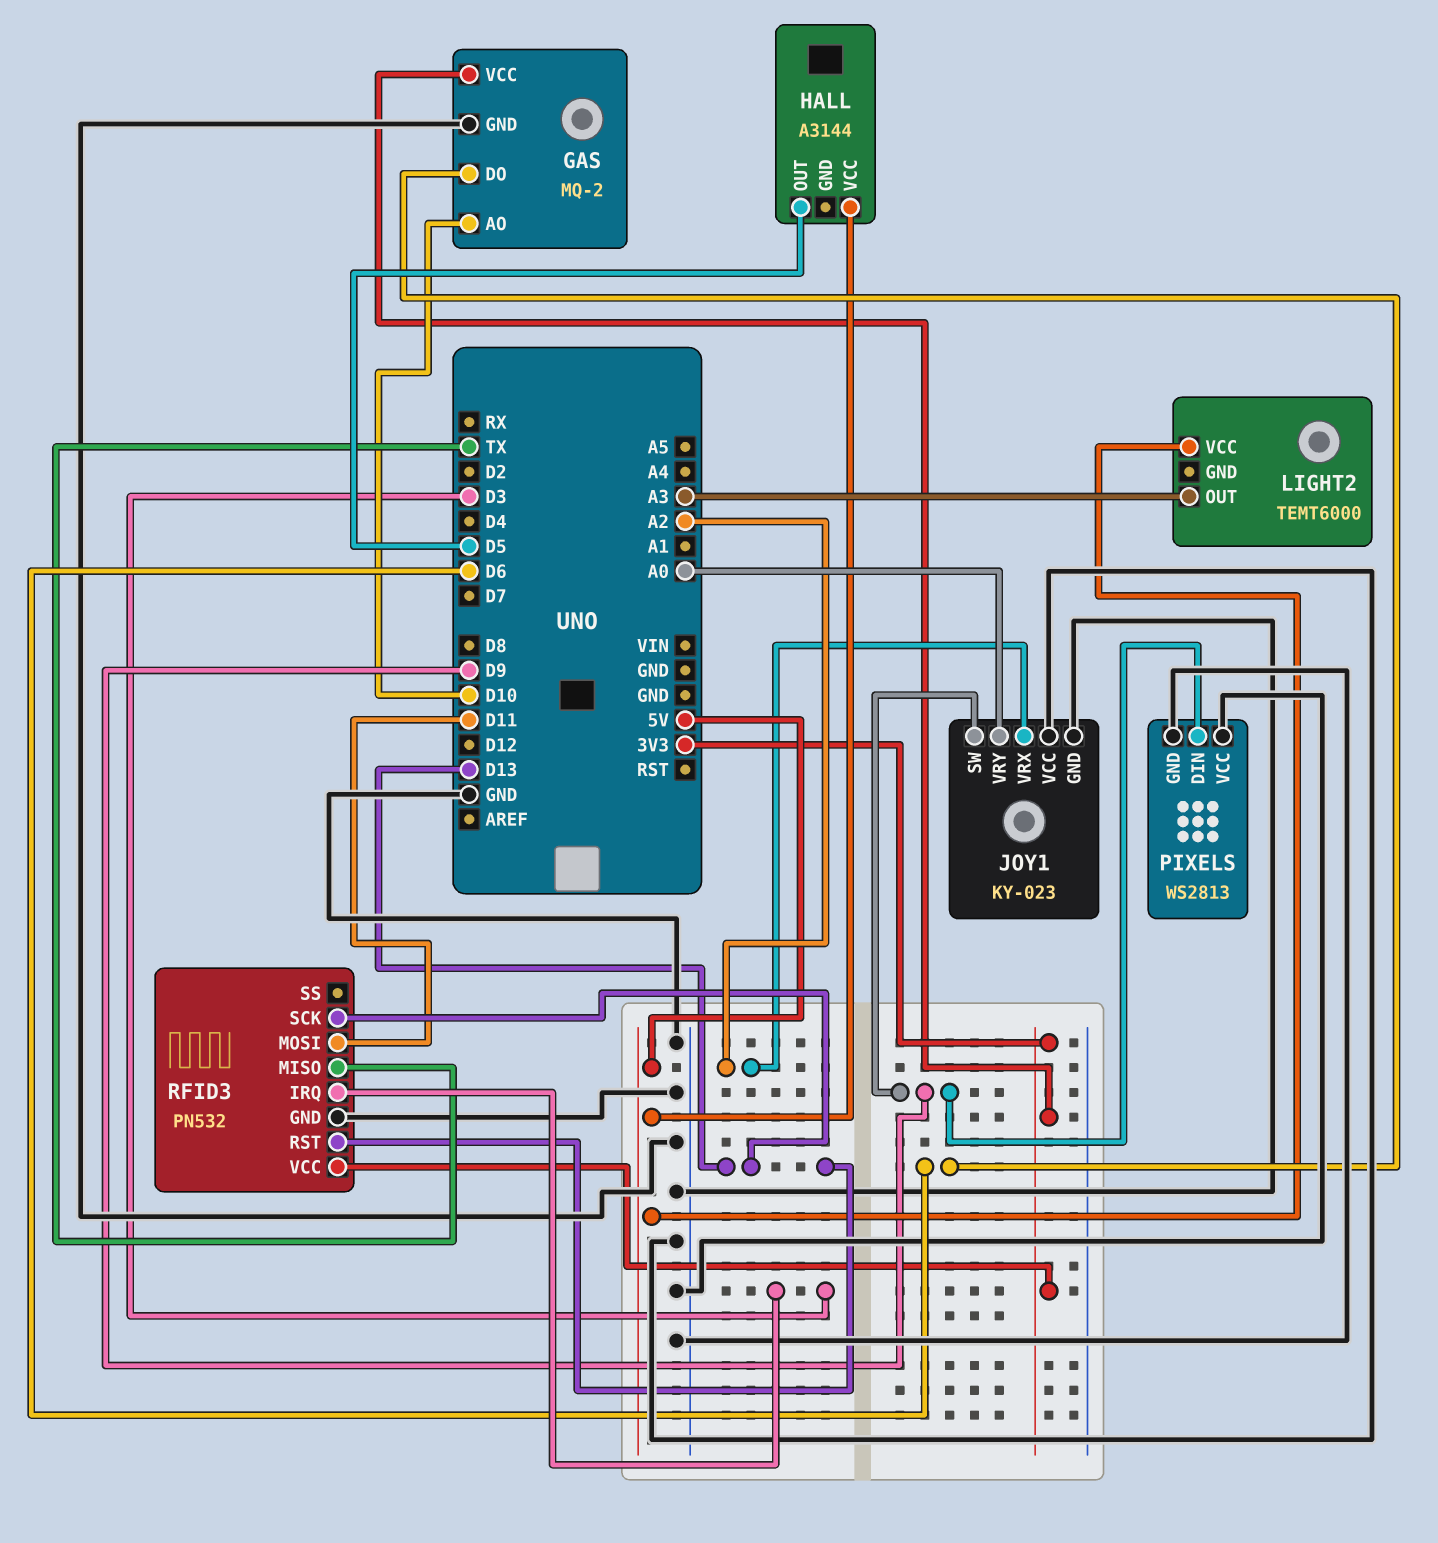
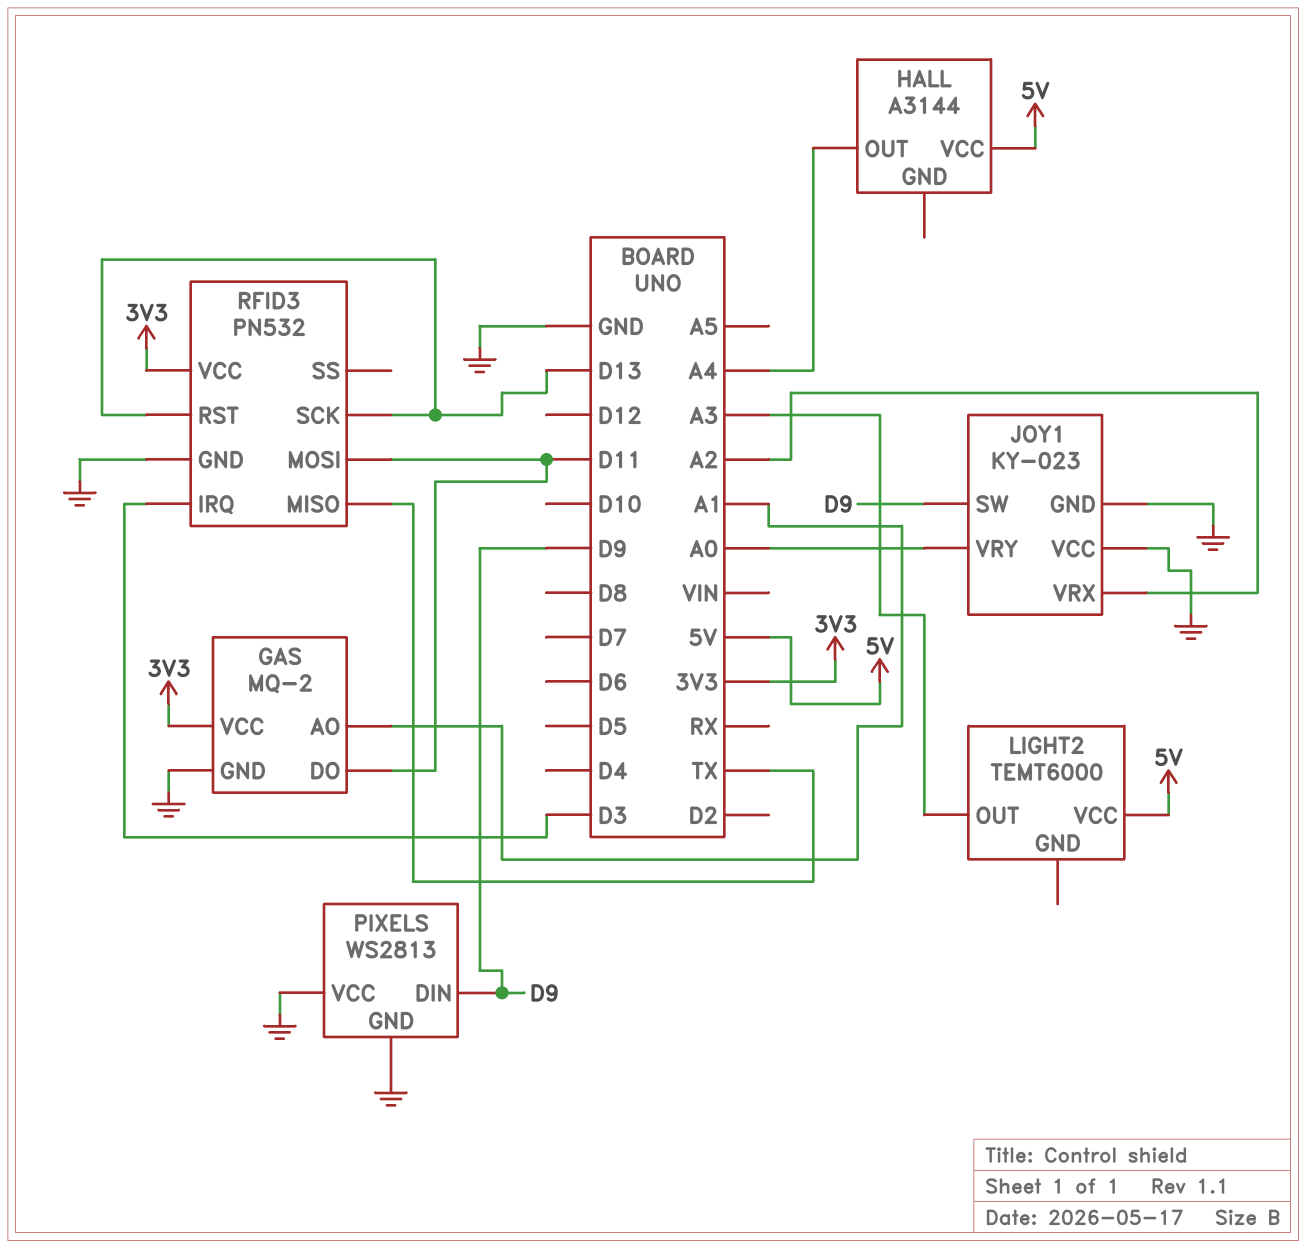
GAS pin AO: D10 -> A1
GAS pin DO: D6 -> D11
HALL pin OUT: D5 -> A4

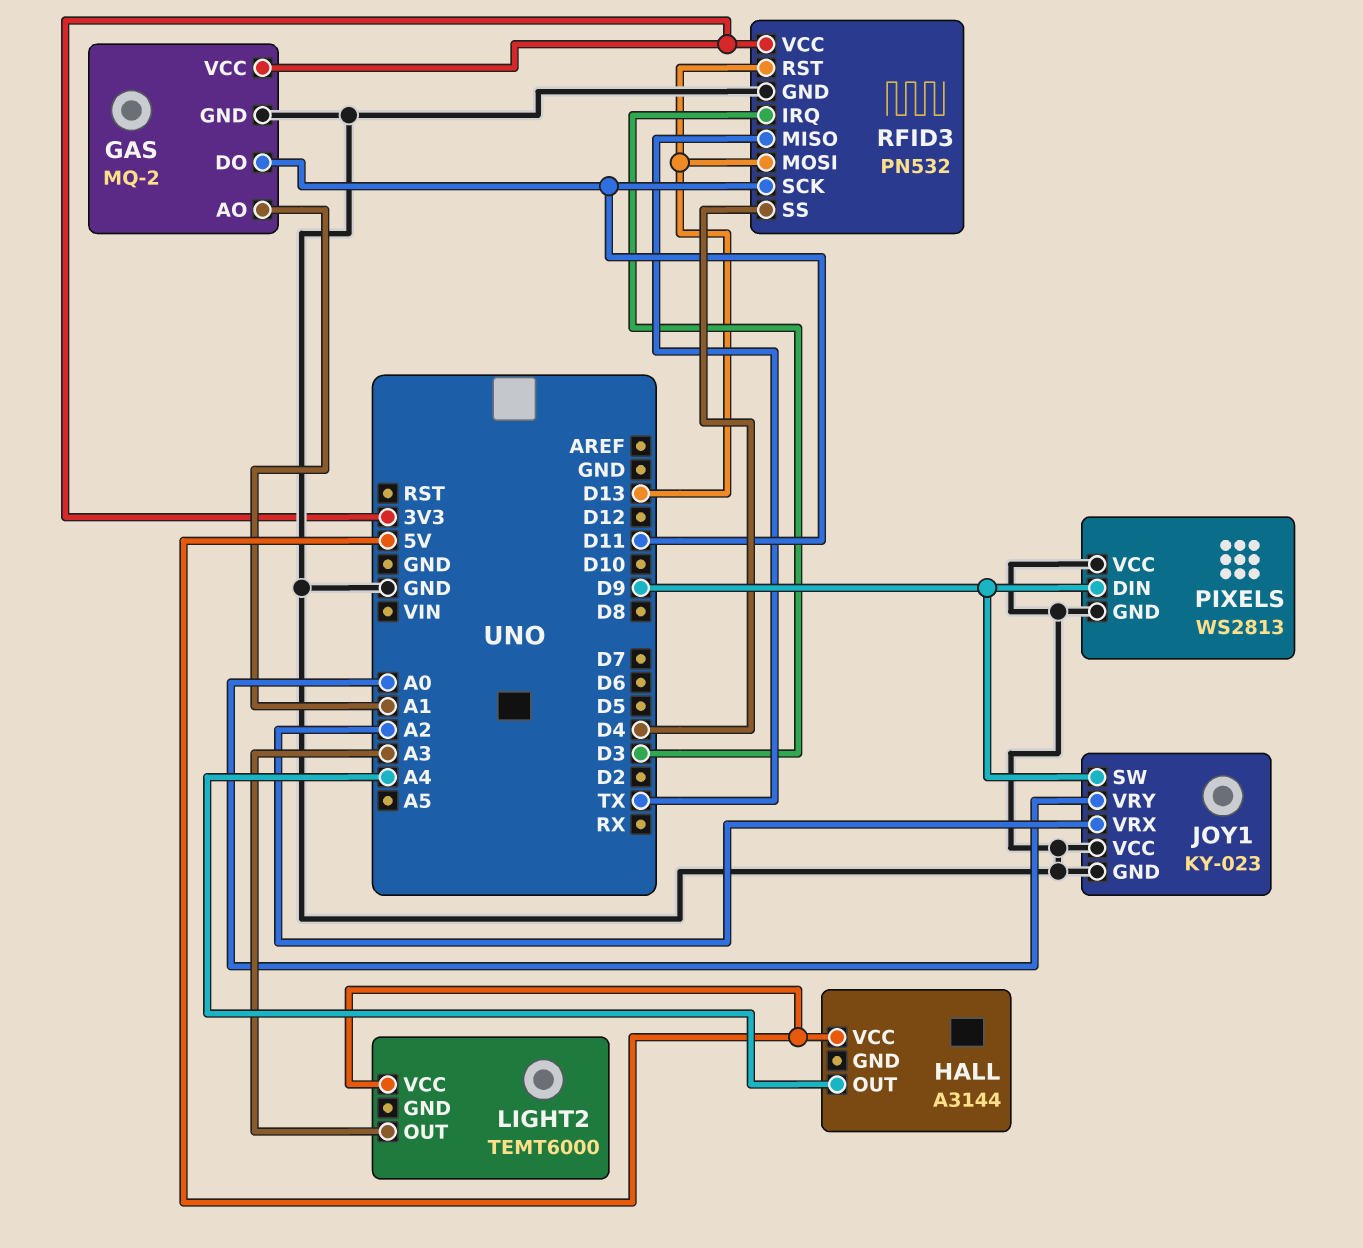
RFID3 pin MOSI: D11 -> D13
RFID3 pin SCK: D13 -> D11
RFID3 pin SS: none -> D4

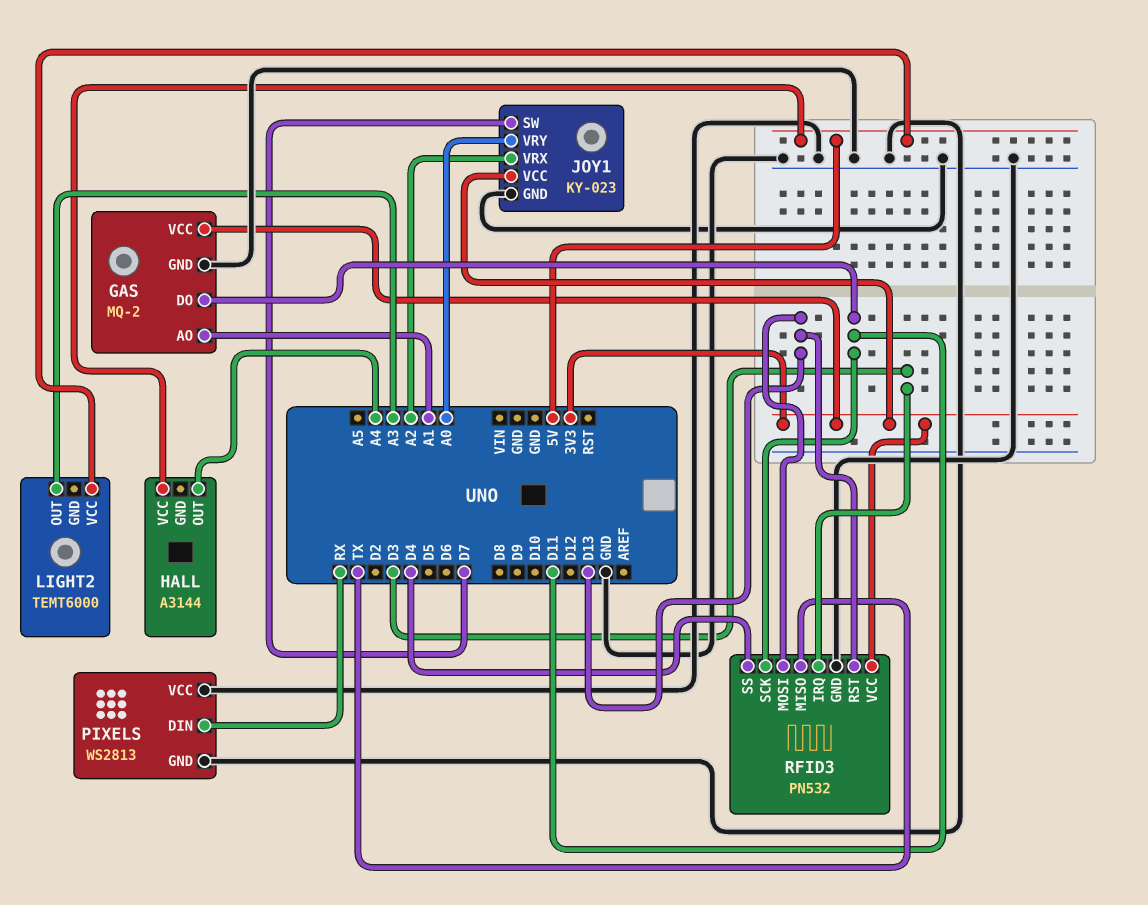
JOY1 pin SW: D9 -> D7
JOY1 pin VCC: GND -> 3V3
PIXELS pin DIN: D9 -> RX

